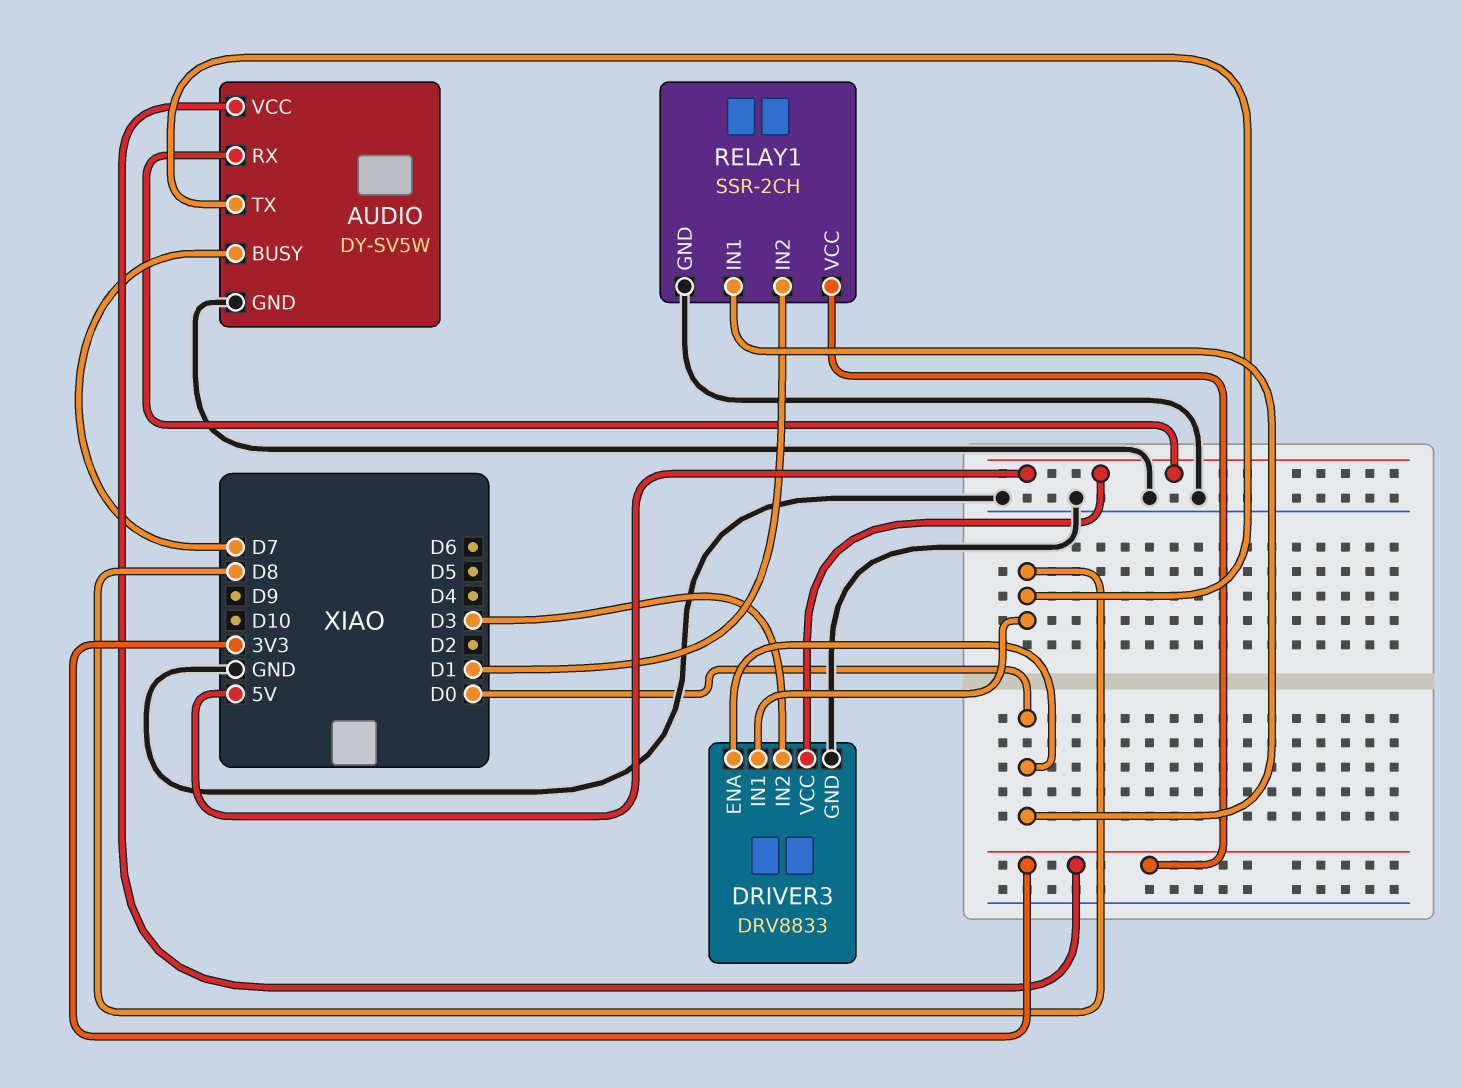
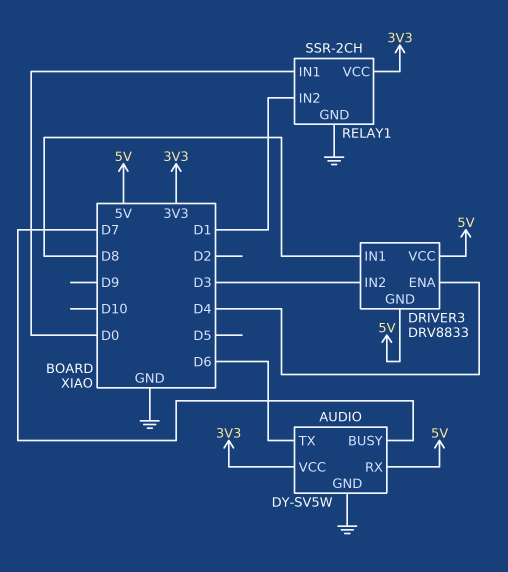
AUDIO pin TX: D8 -> D6
DRIVER3 pin ENA: D0 -> D4
DRIVER3 pin GND: GND -> 5V

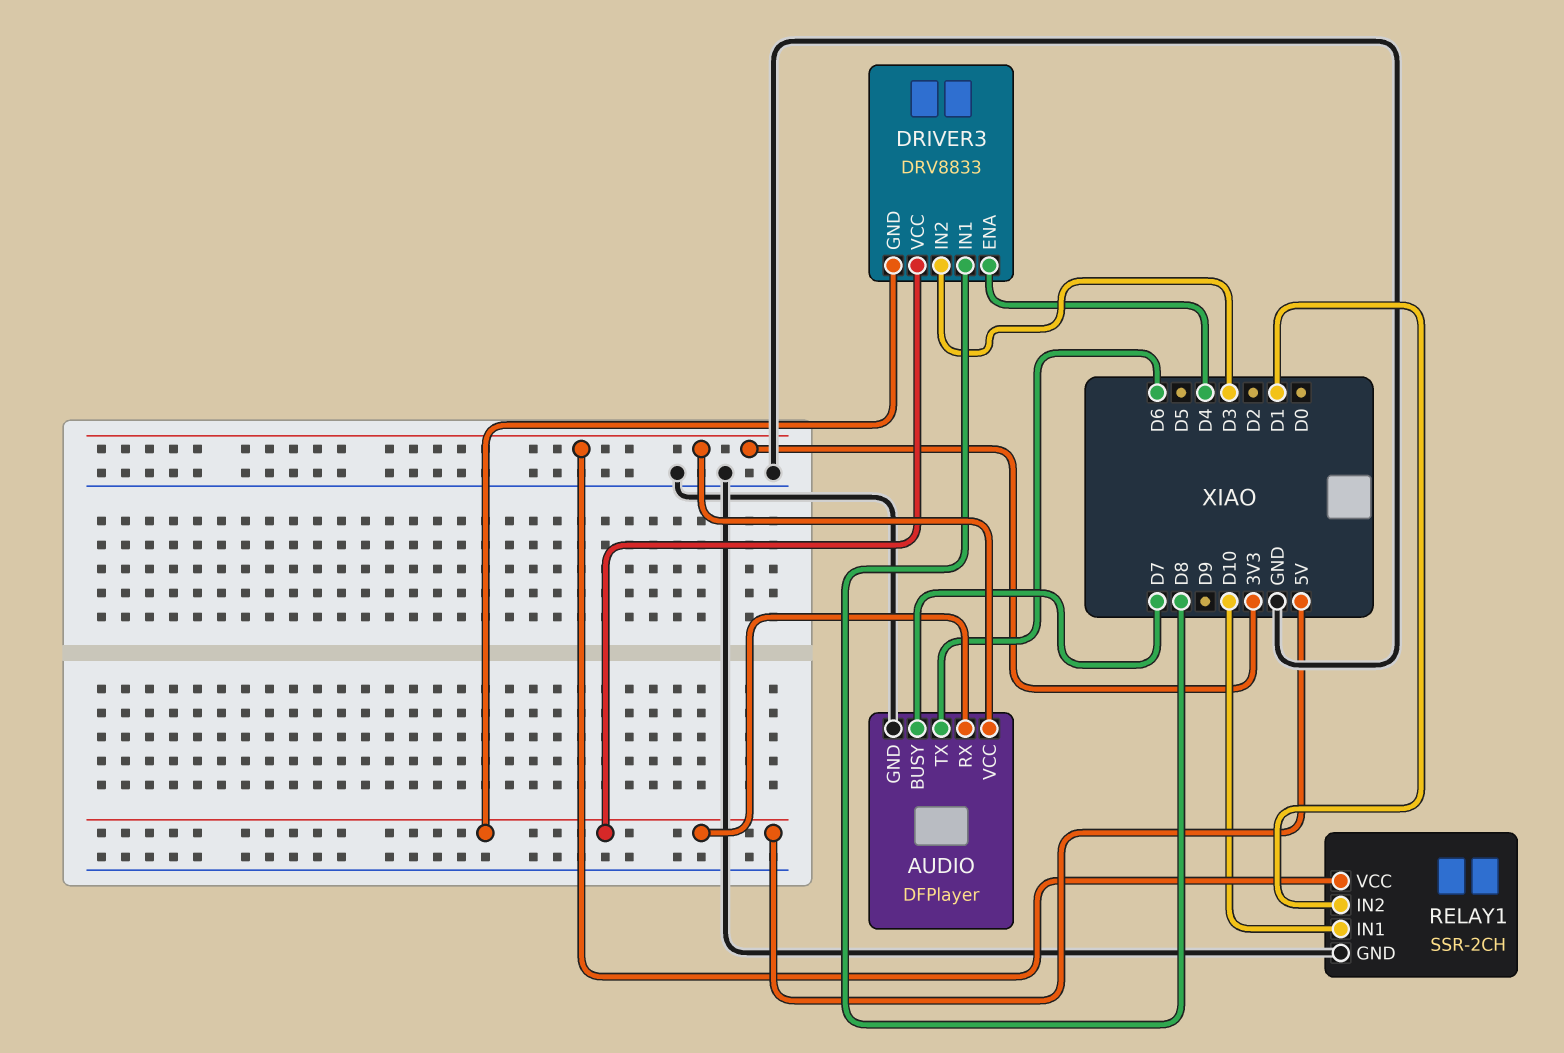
AUDIO: DY-SV5W -> DFPlayer
RELAY1 pin IN1: D0 -> D10

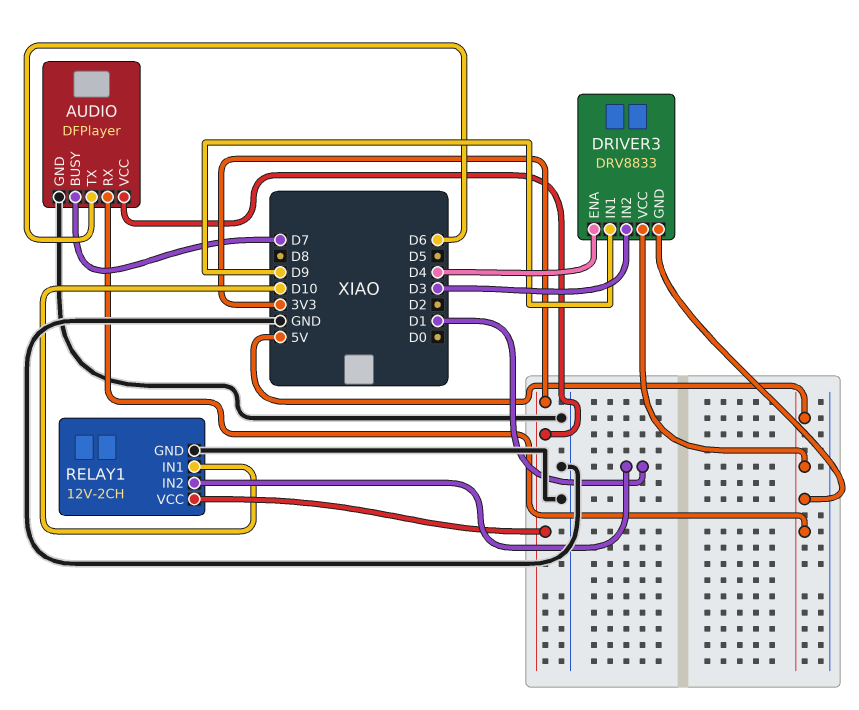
DRIVER3 pin IN1: D8 -> D9
RELAY1: SSR-2CH -> 12V-2CH

